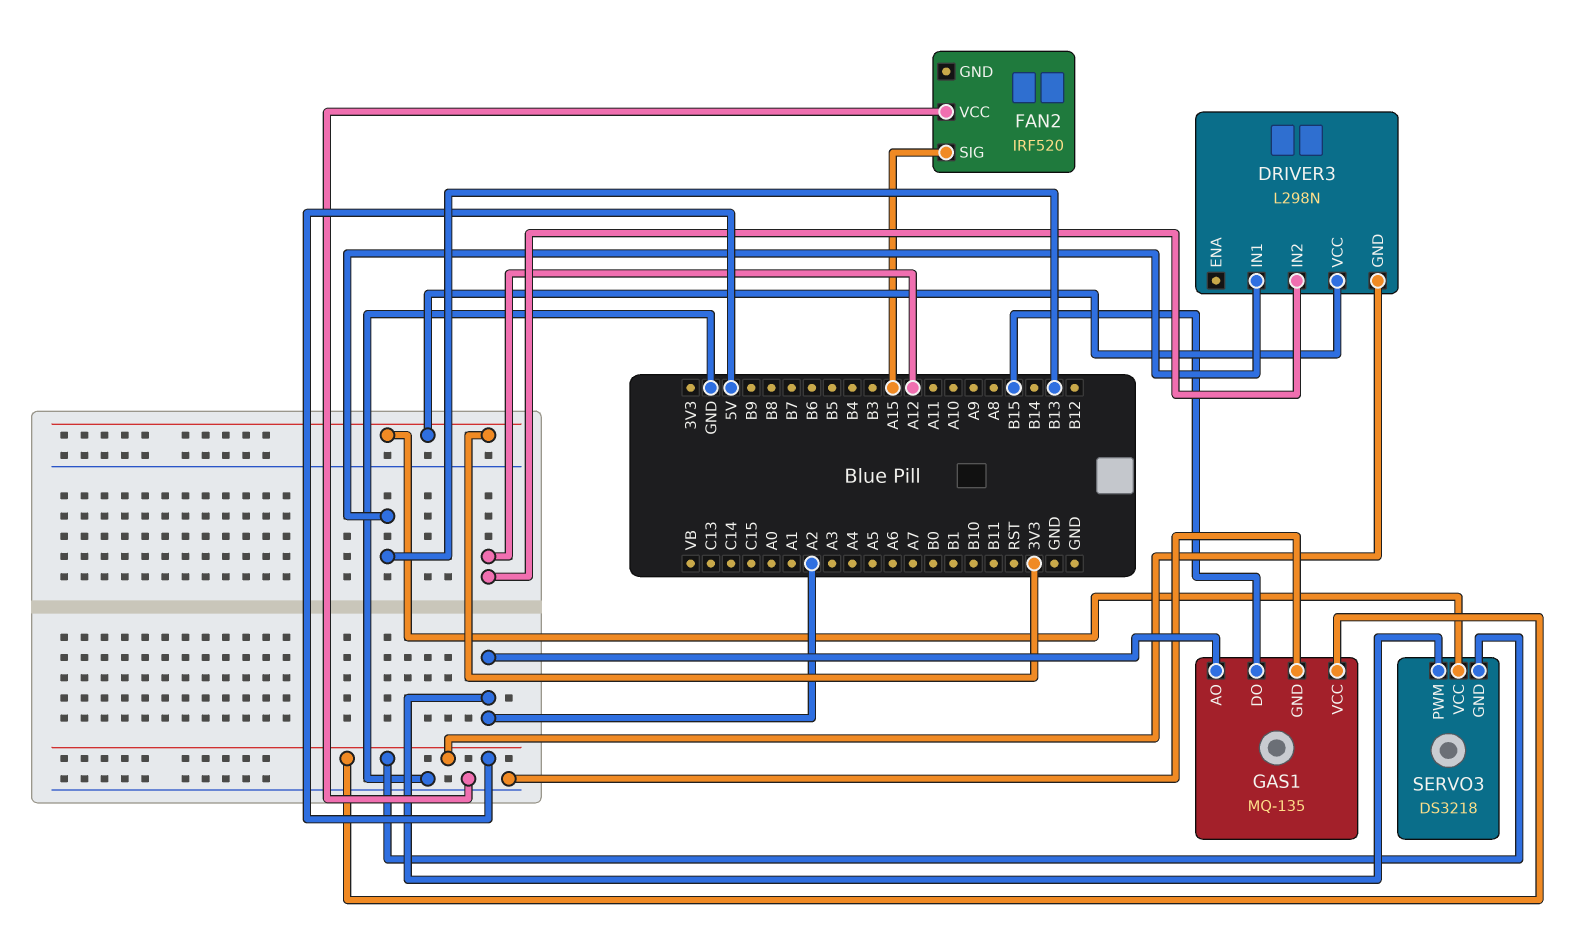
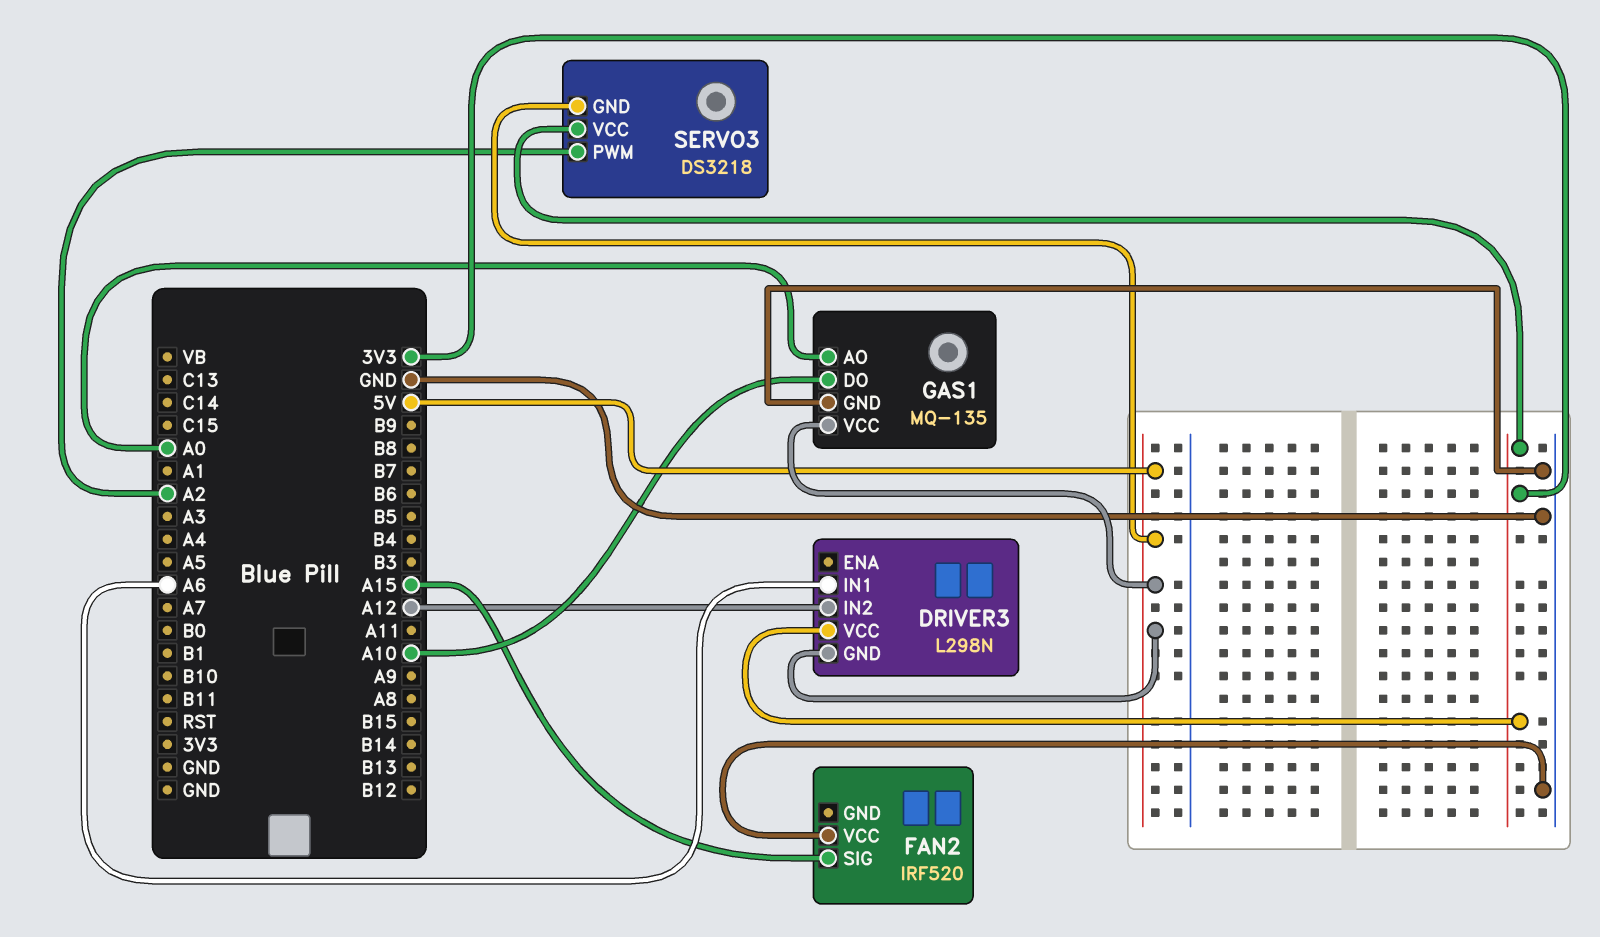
DRIVER3 pin IN1: B13 -> A6
GAS1 pin AO: A2 -> A0
GAS1 pin DO: B15 -> A10

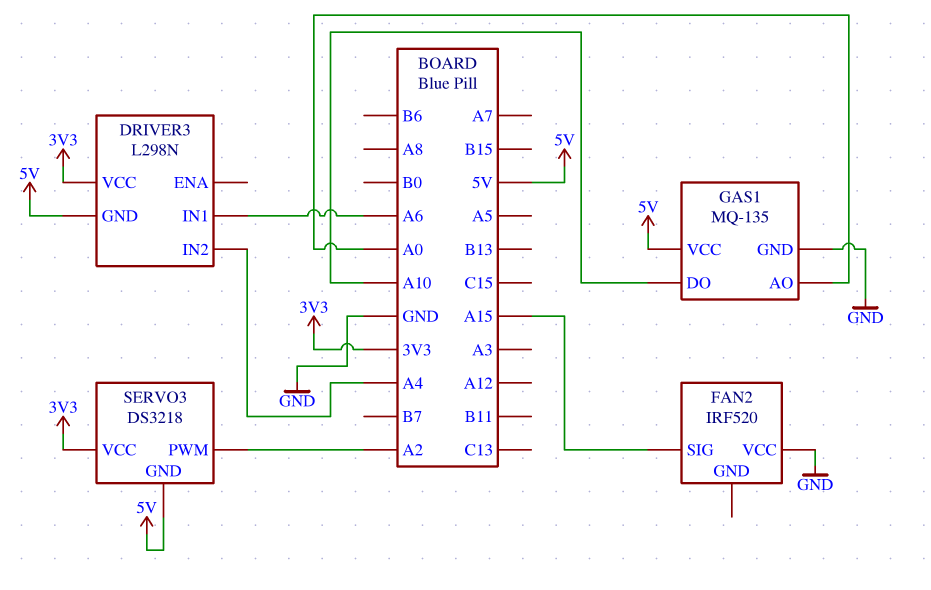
DRIVER3 pin IN2: A12 -> A4

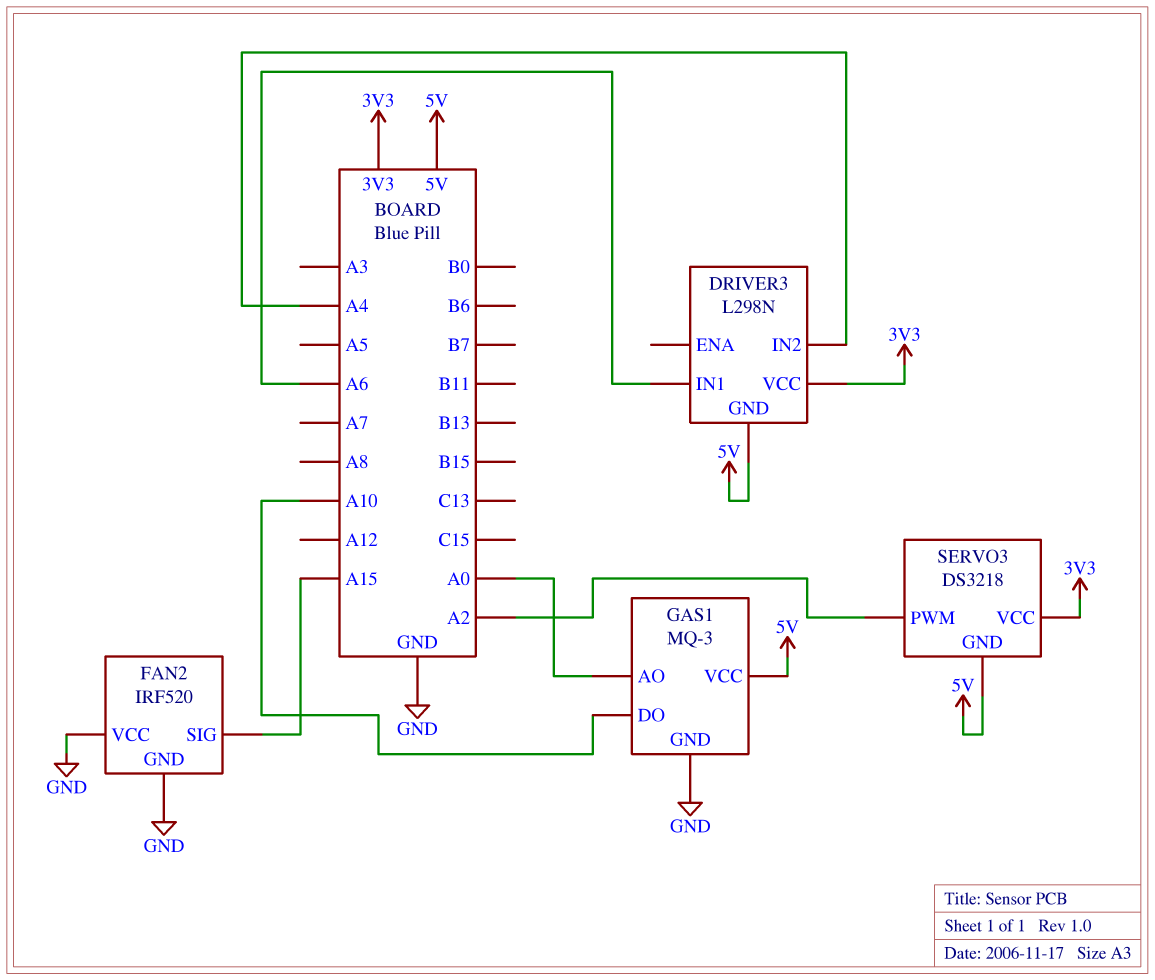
FAN2 pin GND: none -> GND
GAS1: MQ-135 -> MQ-3

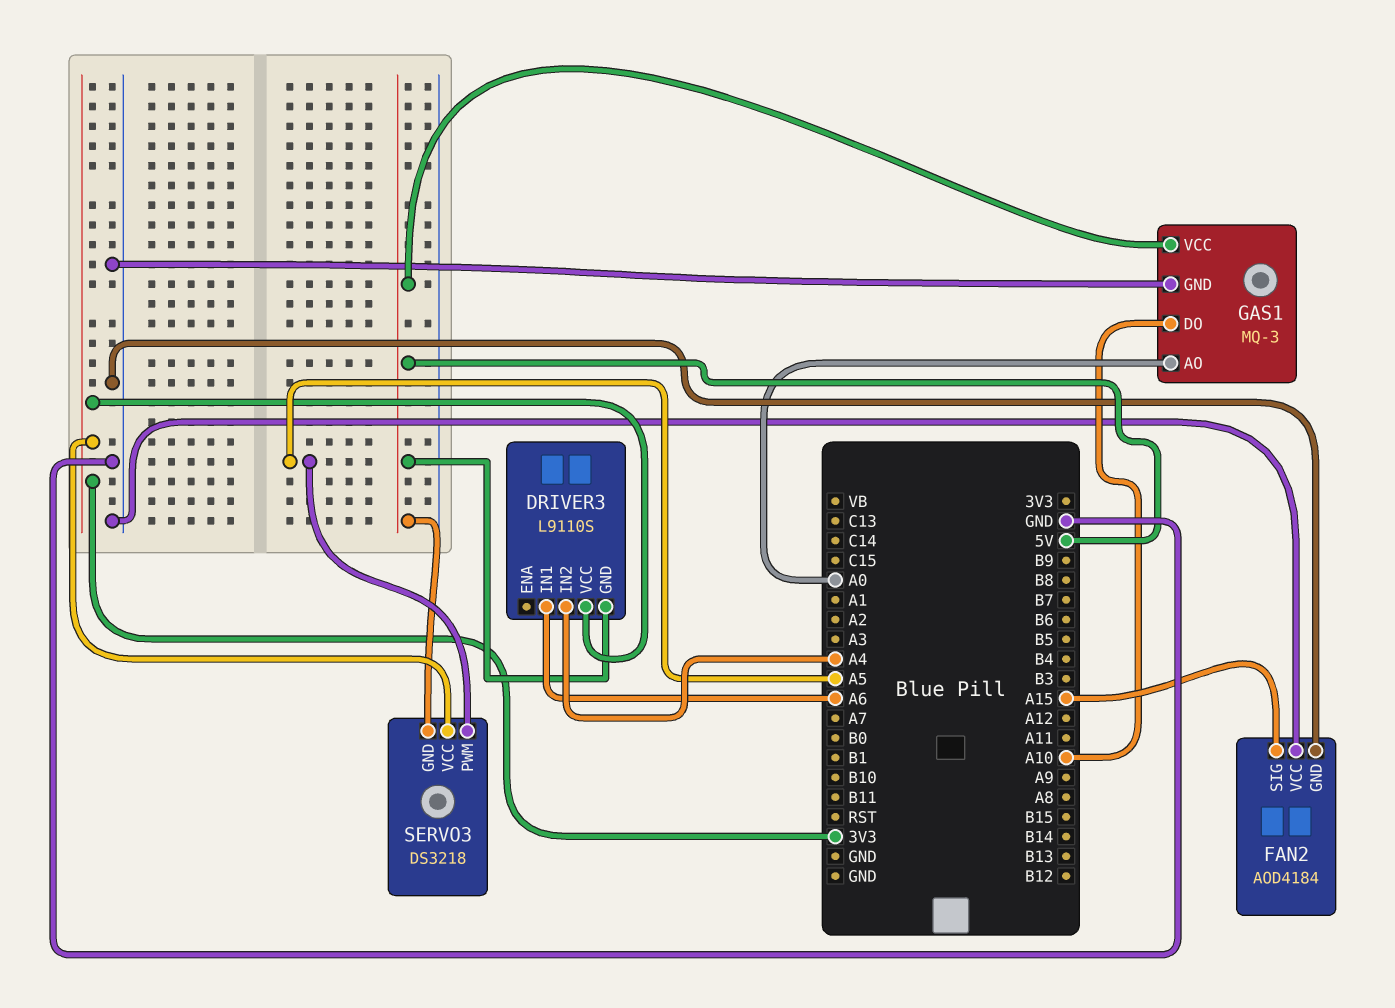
DRIVER3: L298N -> L9110S
FAN2: IRF520 -> AOD4184
SERVO3 pin PWM: A2 -> A5

